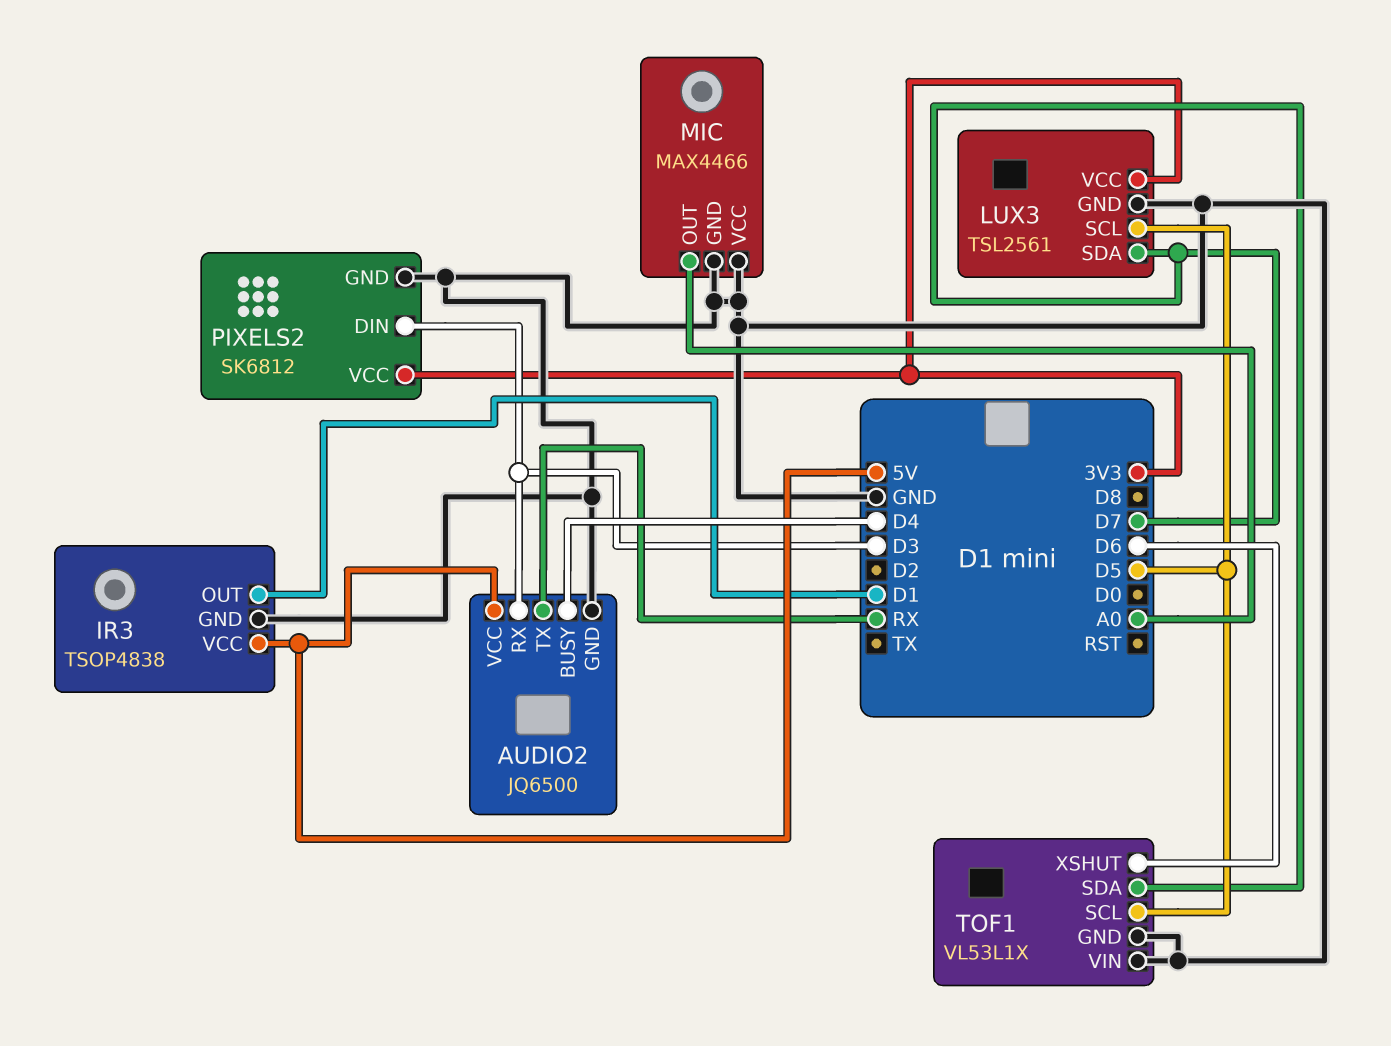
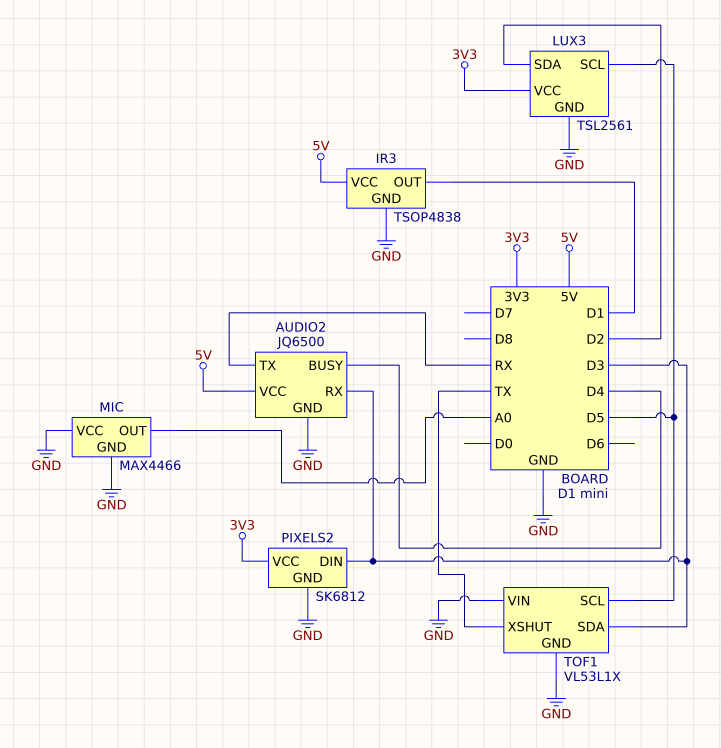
LUX3 pin SDA: D7 -> D2
TOF1 pin SDA: D7 -> D3
TOF1 pin XSHUT: D6 -> TX

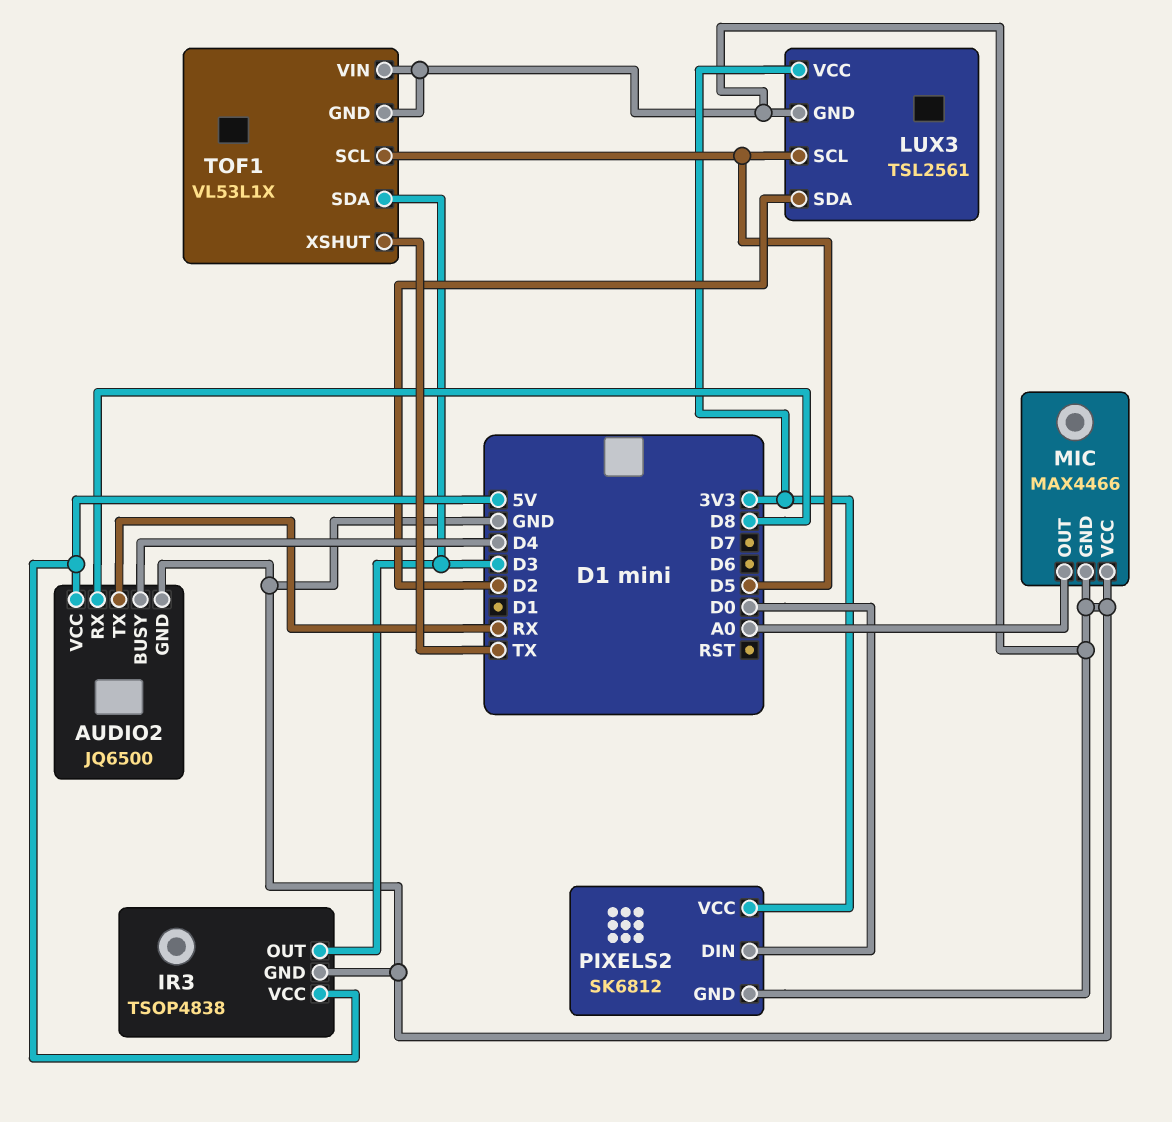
AUDIO2 pin RX: D3 -> D8
IR3 pin OUT: D1 -> D3
PIXELS2 pin DIN: D3 -> D0

